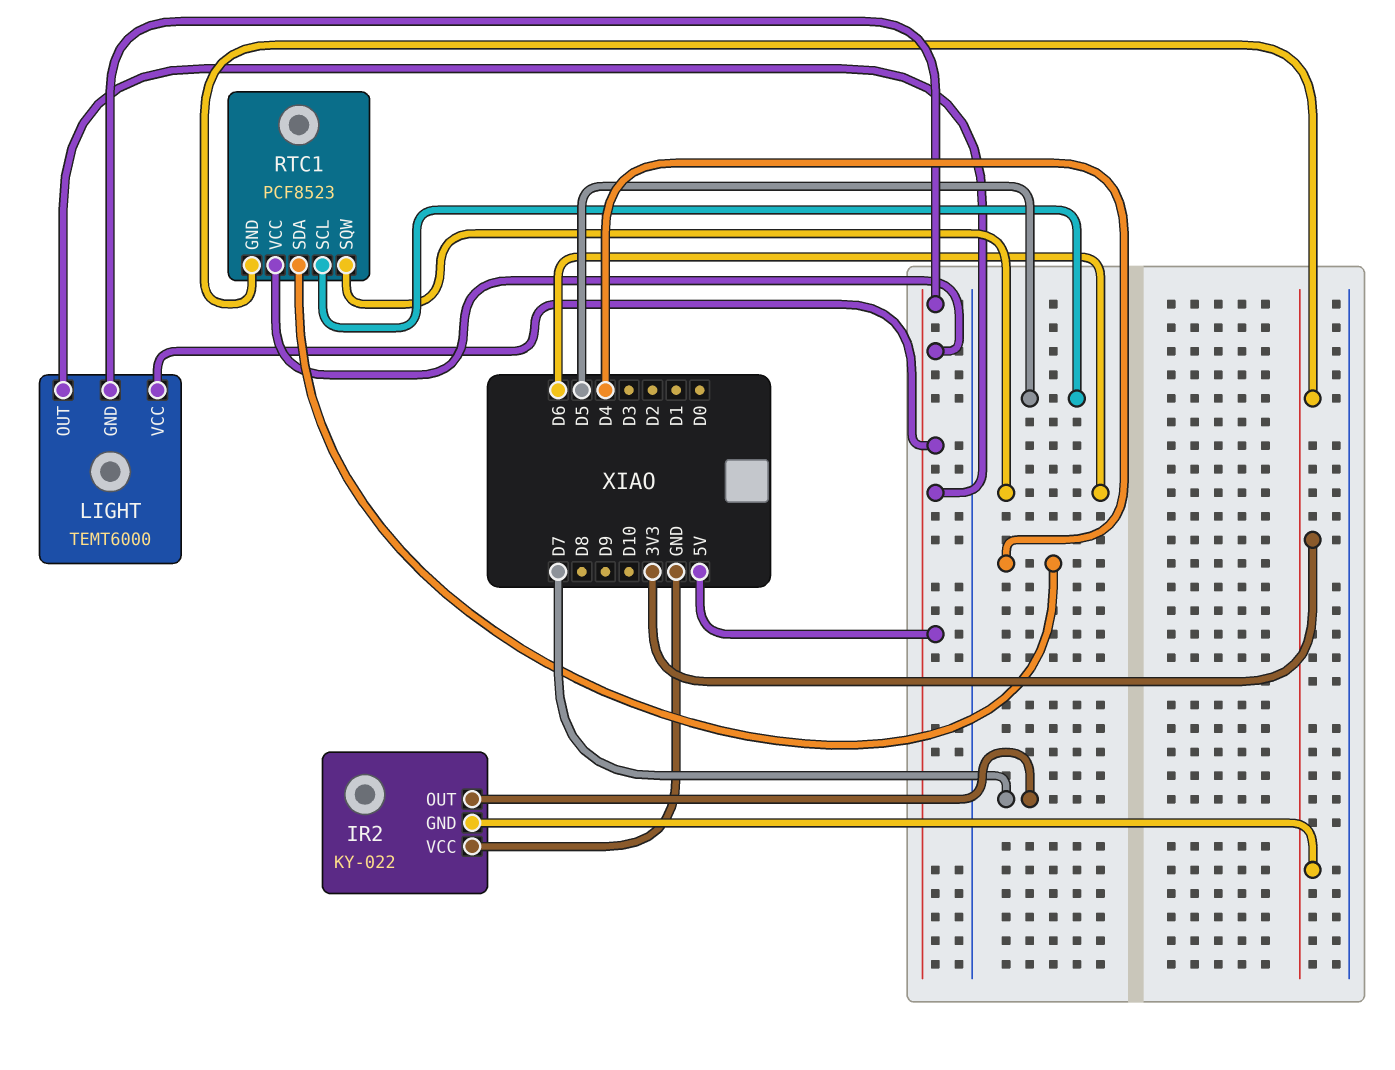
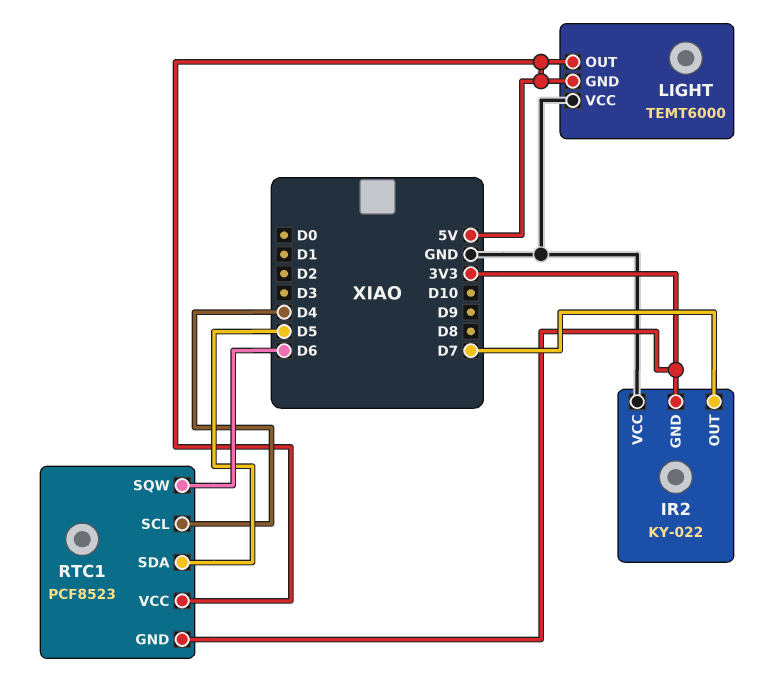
LIGHT pin VCC: 5V -> GND
RTC1 pin SCL: D5 -> D4
RTC1 pin SDA: D4 -> D5

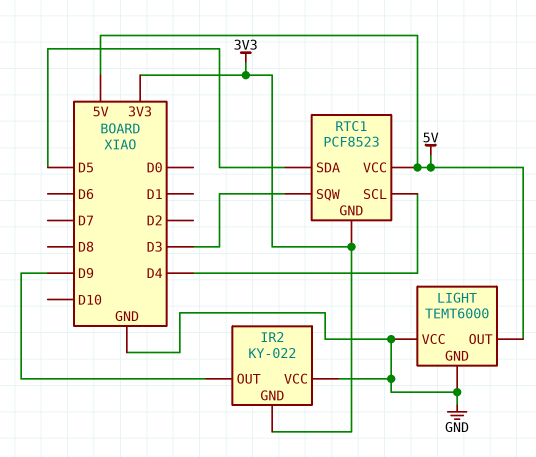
IR2 pin OUT: D7 -> D9
LIGHT pin GND: 5V -> GND
RTC1 pin SQW: D6 -> D3

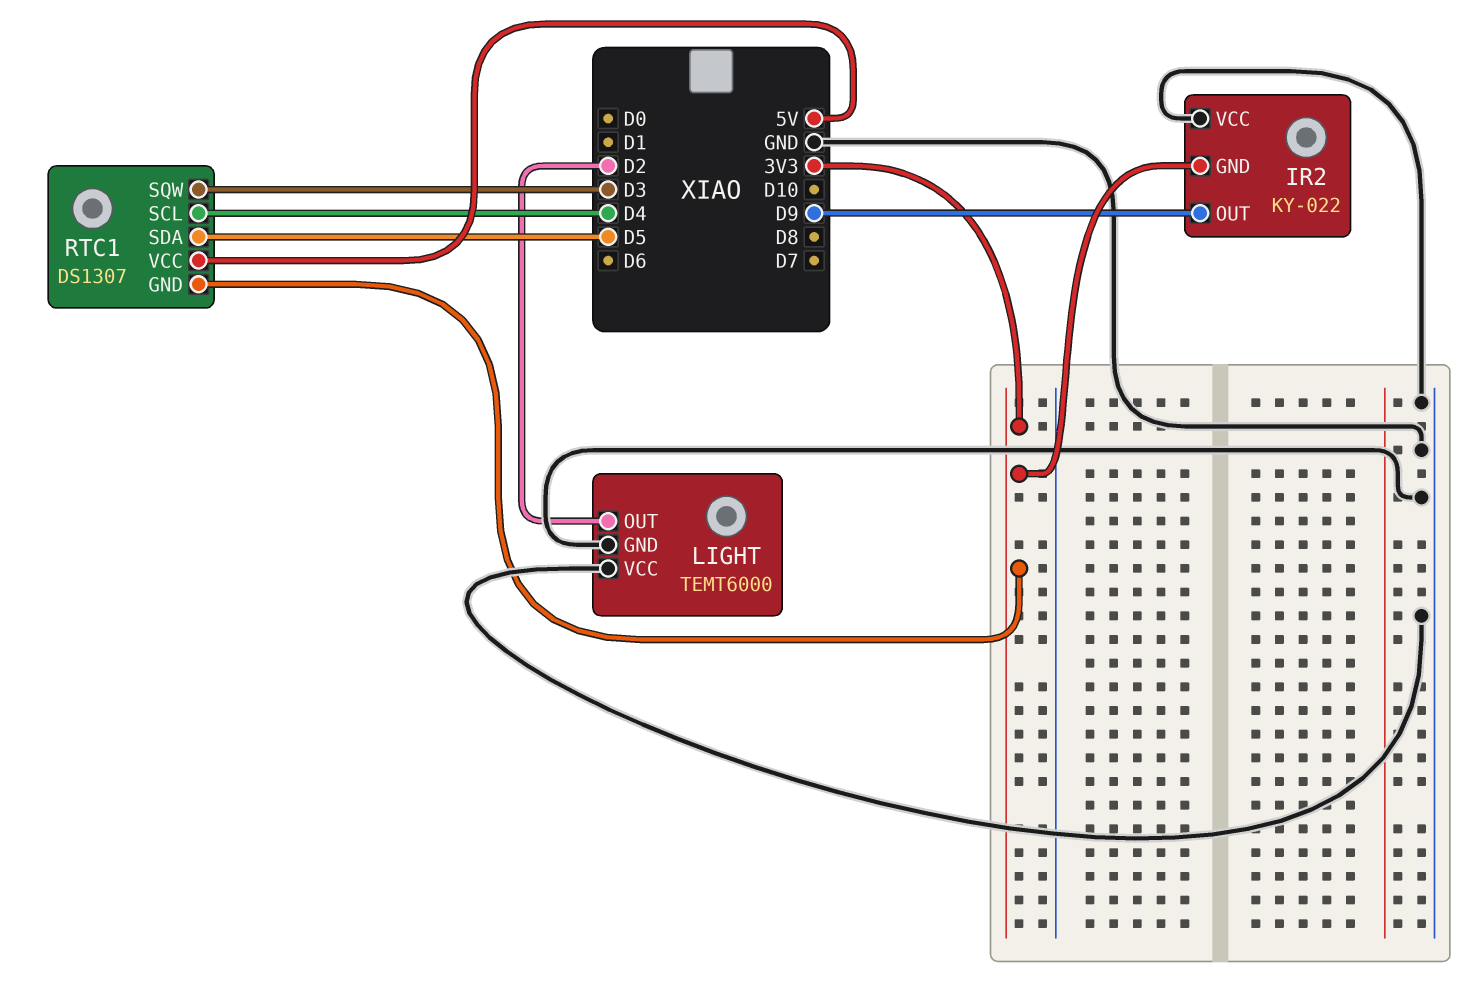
LIGHT pin OUT: 5V -> D2
RTC1: PCF8523 -> DS1307

